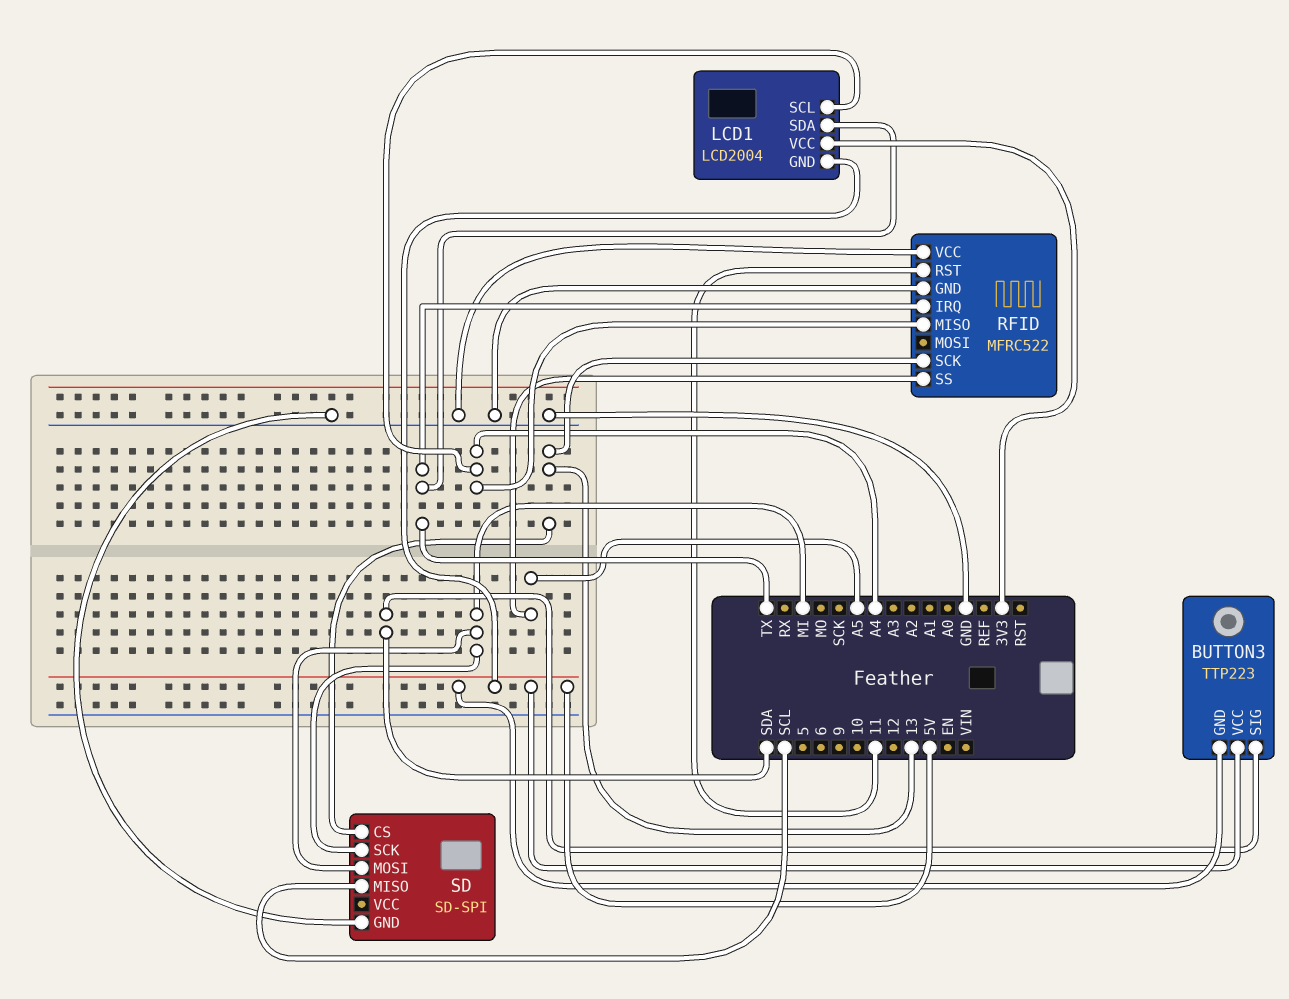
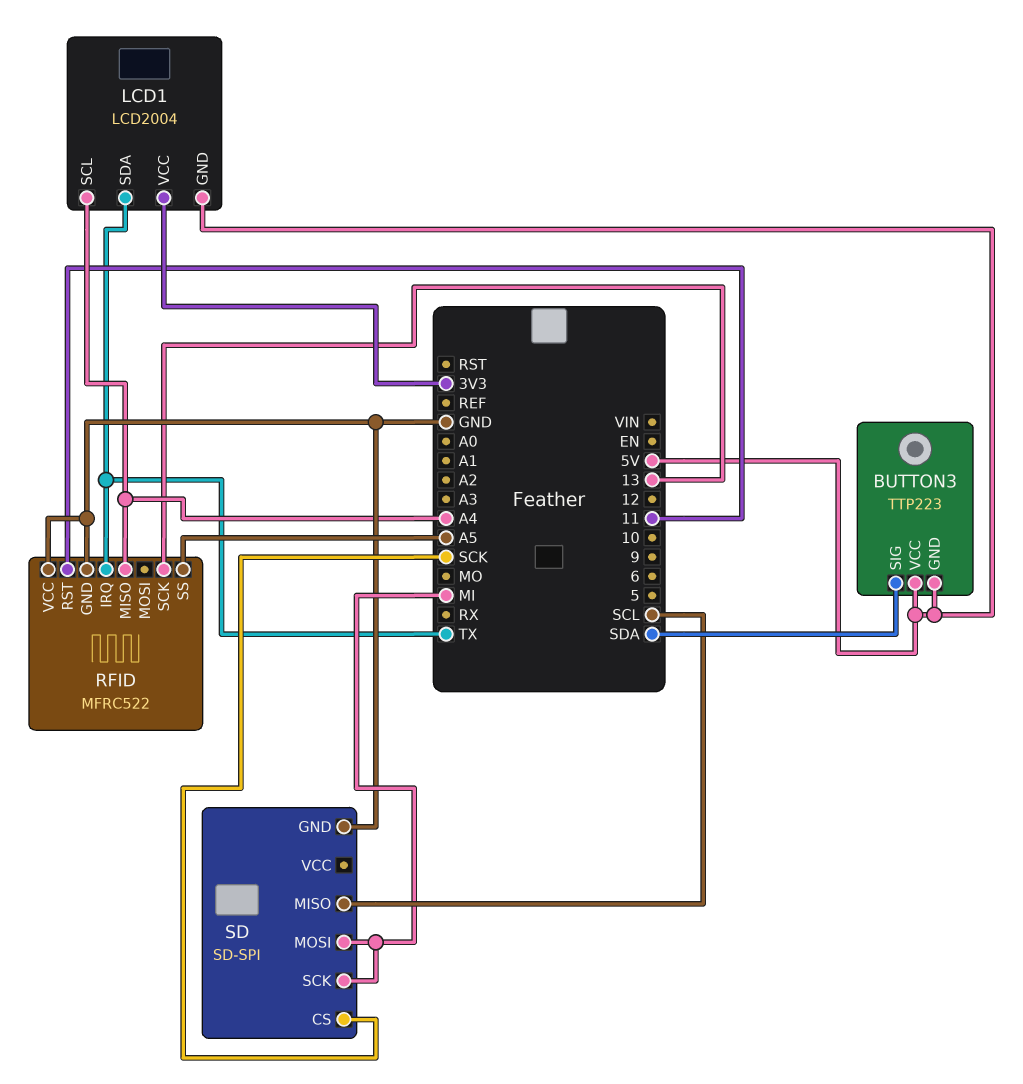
SD pin CS: 13 -> SCK

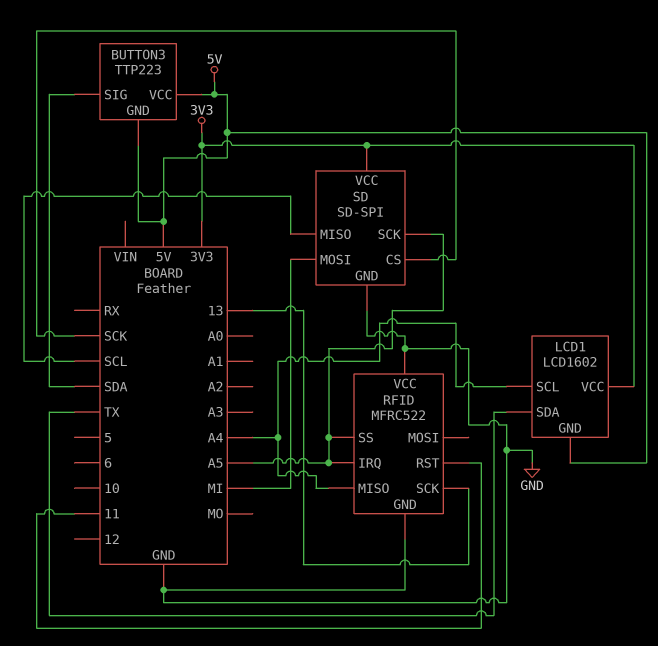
LCD1: LCD2004 -> LCD1602
RFID pin IRQ: TX -> A5
SD pin SCK: MI -> A5
SD pin VCC: none -> 3V3

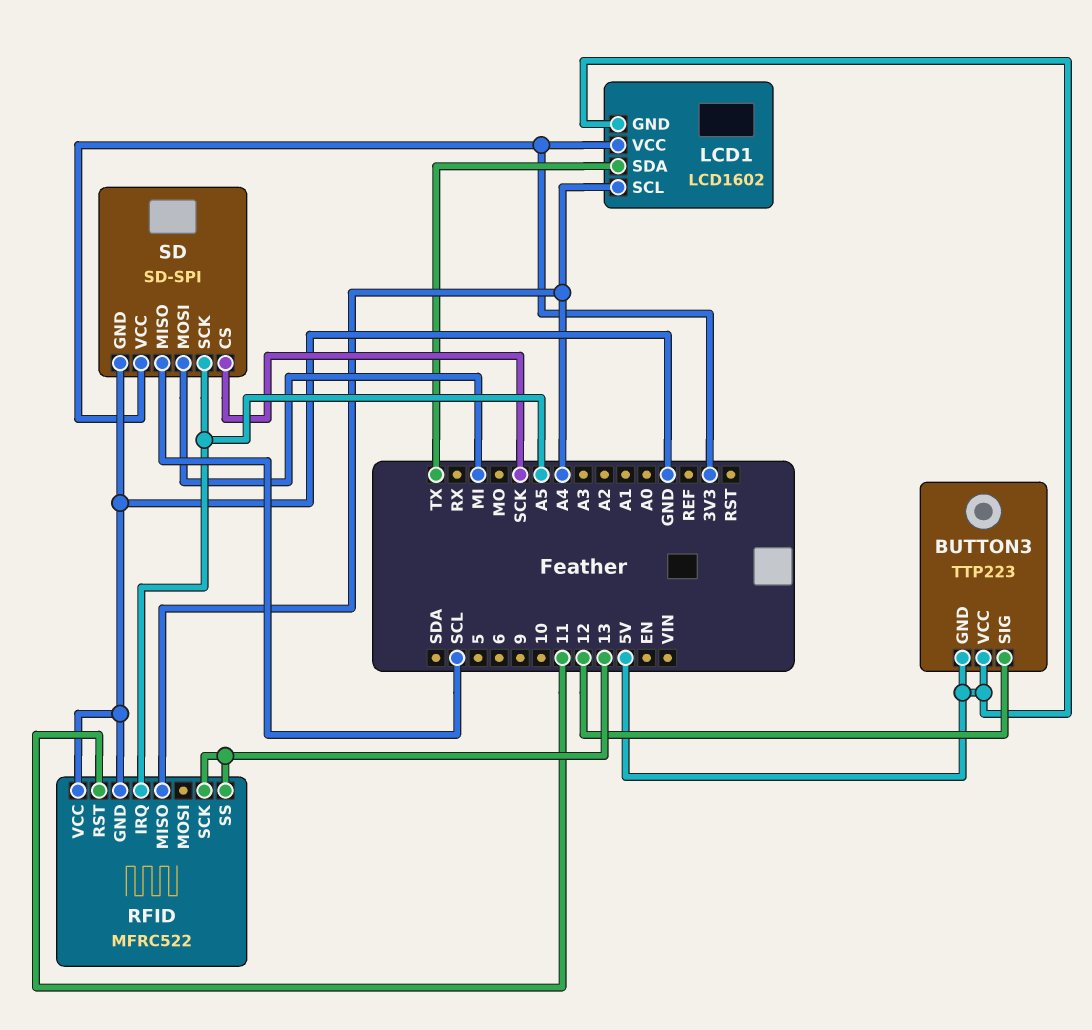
BUTTON3 pin SIG: SDA -> 12
RFID pin SS: A5 -> 13

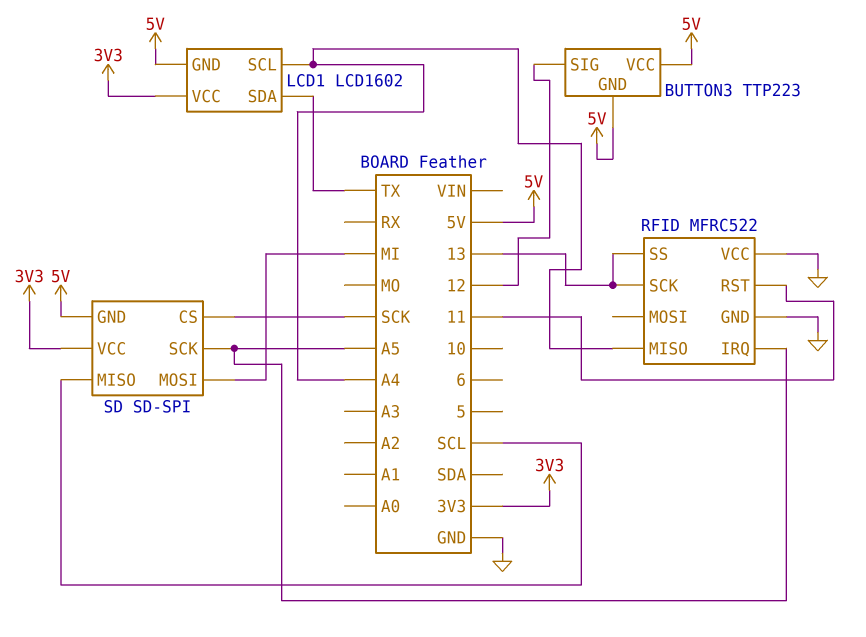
SD pin GND: GND -> 5V

